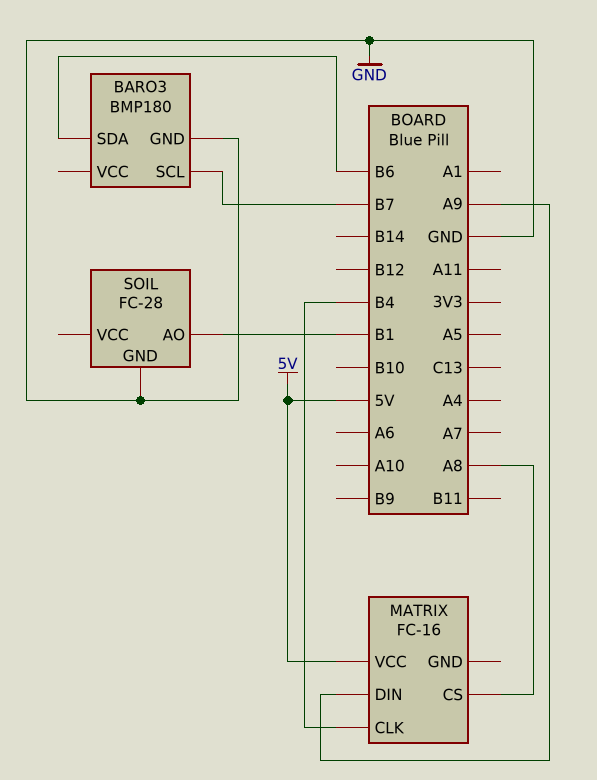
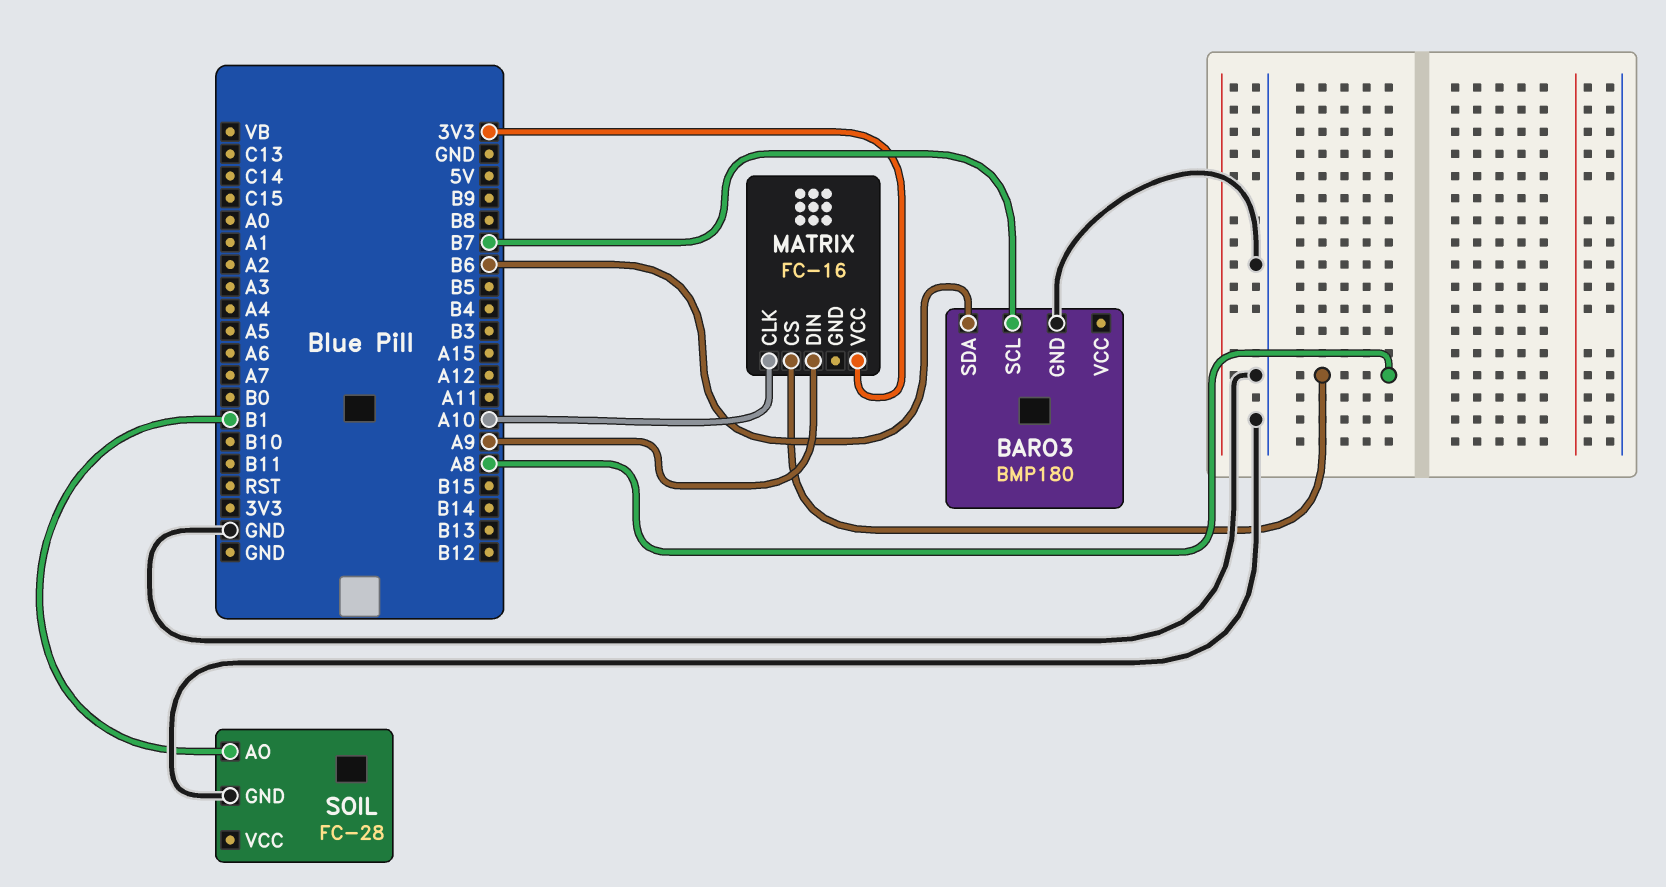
MATRIX pin CLK: B4 -> A10
MATRIX pin VCC: 5V -> 3V3

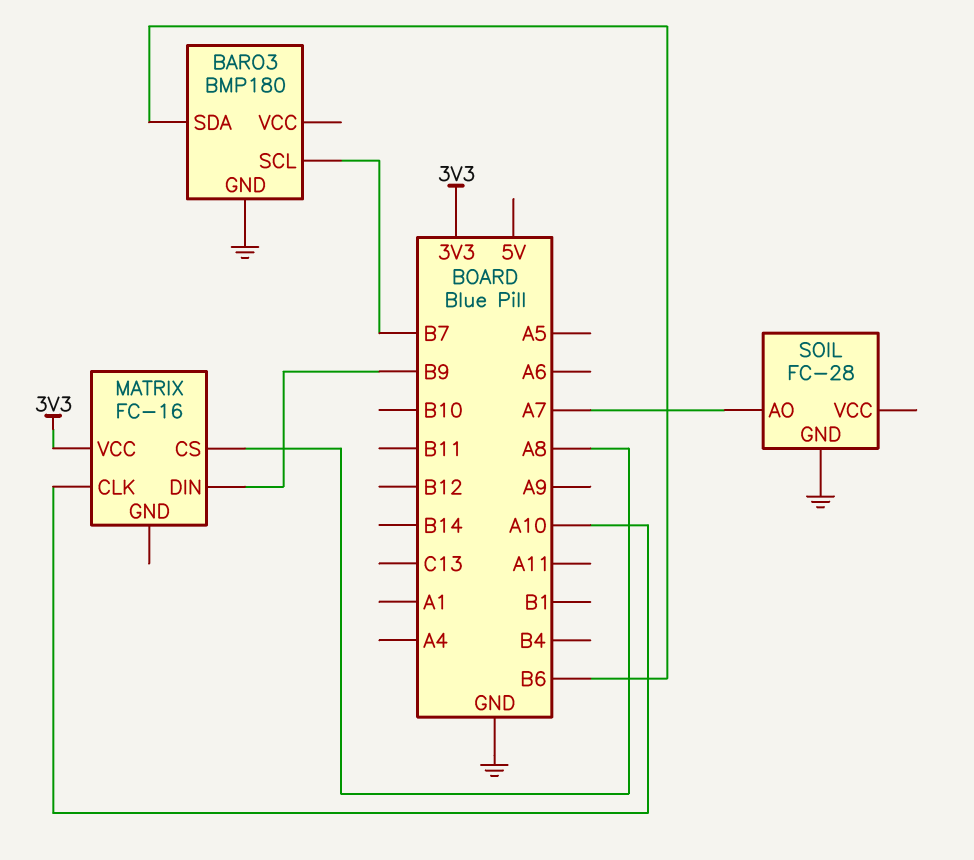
MATRIX pin DIN: A9 -> B9
SOIL pin AO: B1 -> A7

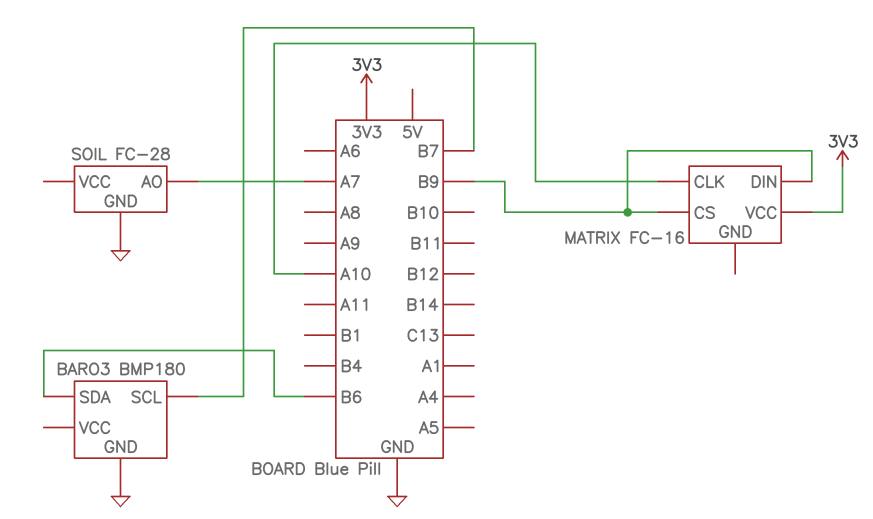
MATRIX pin CS: A8 -> B9

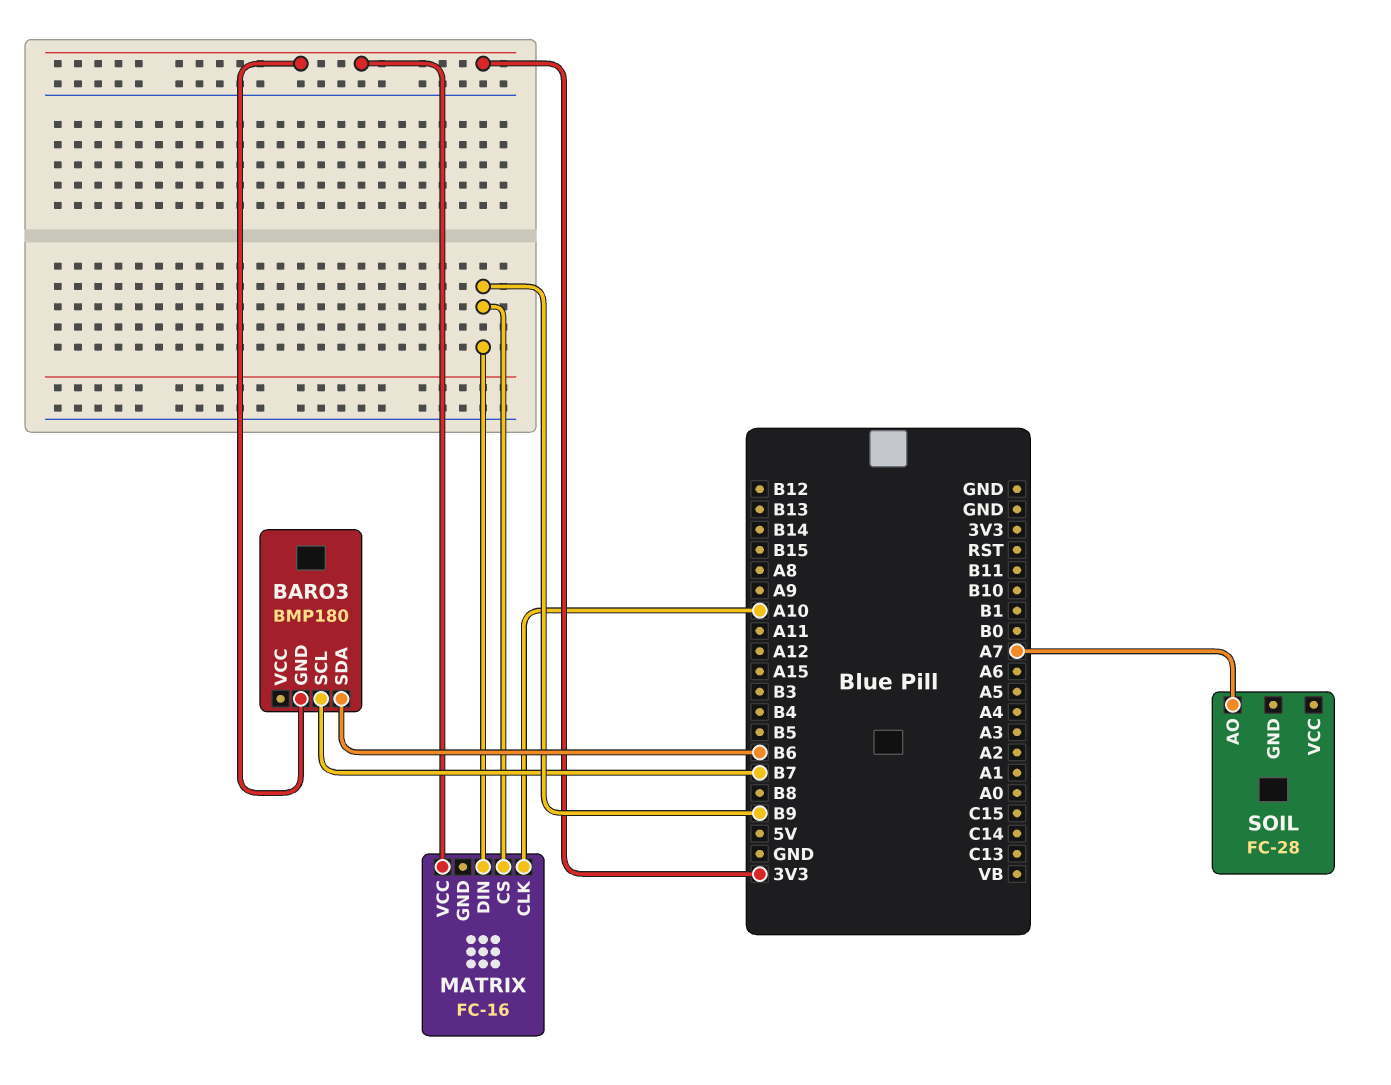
BARO3 pin GND: GND -> 3V3
SOIL pin GND: GND -> none

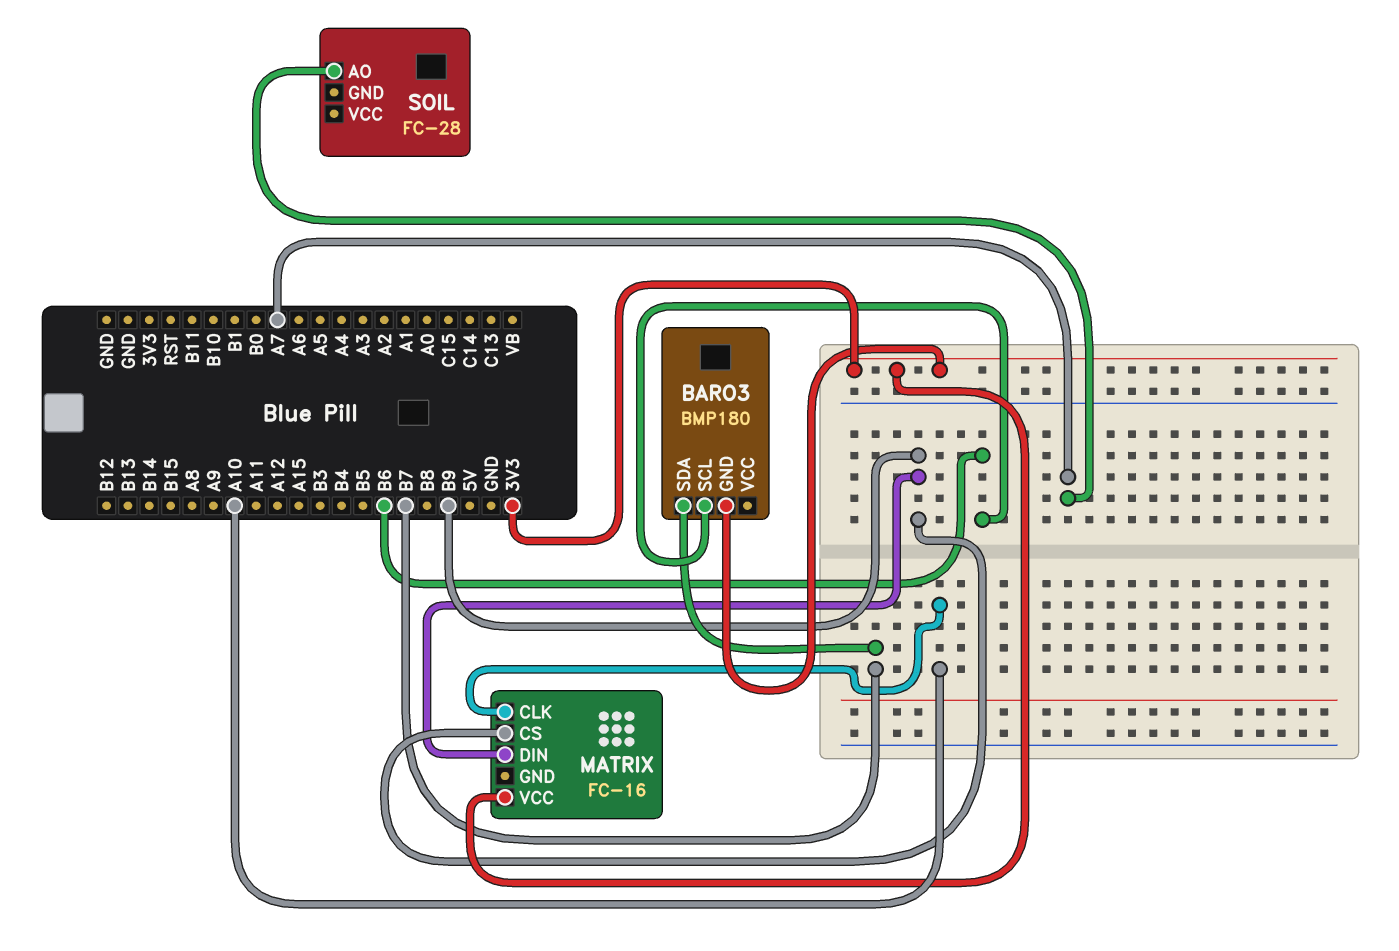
BARO3 pin SCL: B7 -> B6
BARO3 pin SDA: B6 -> B7

